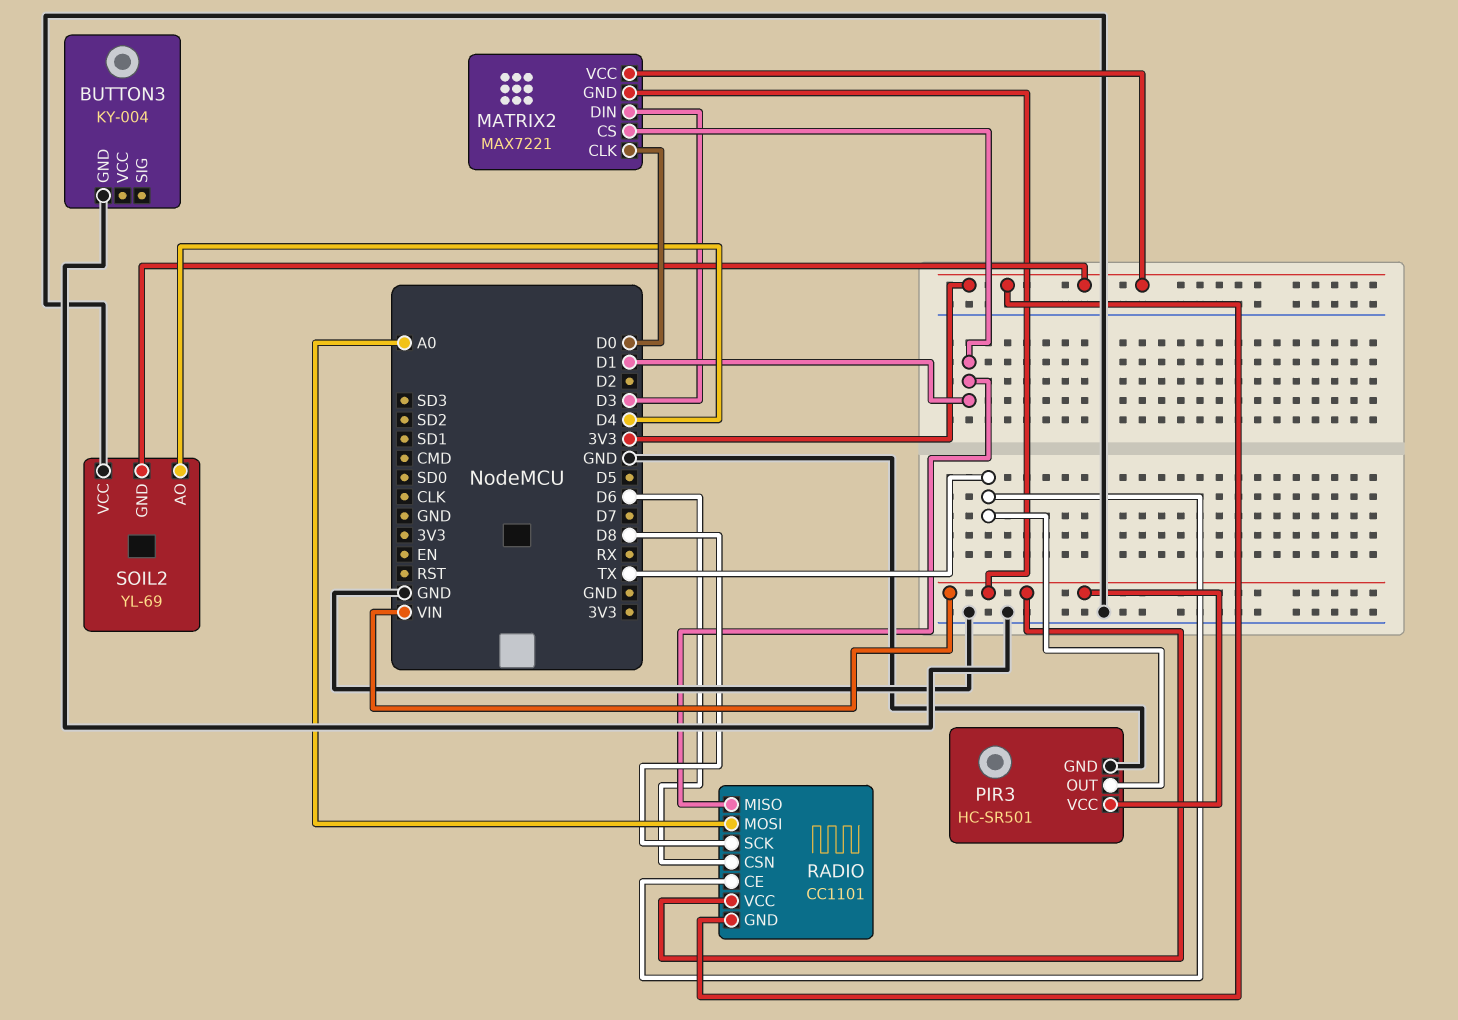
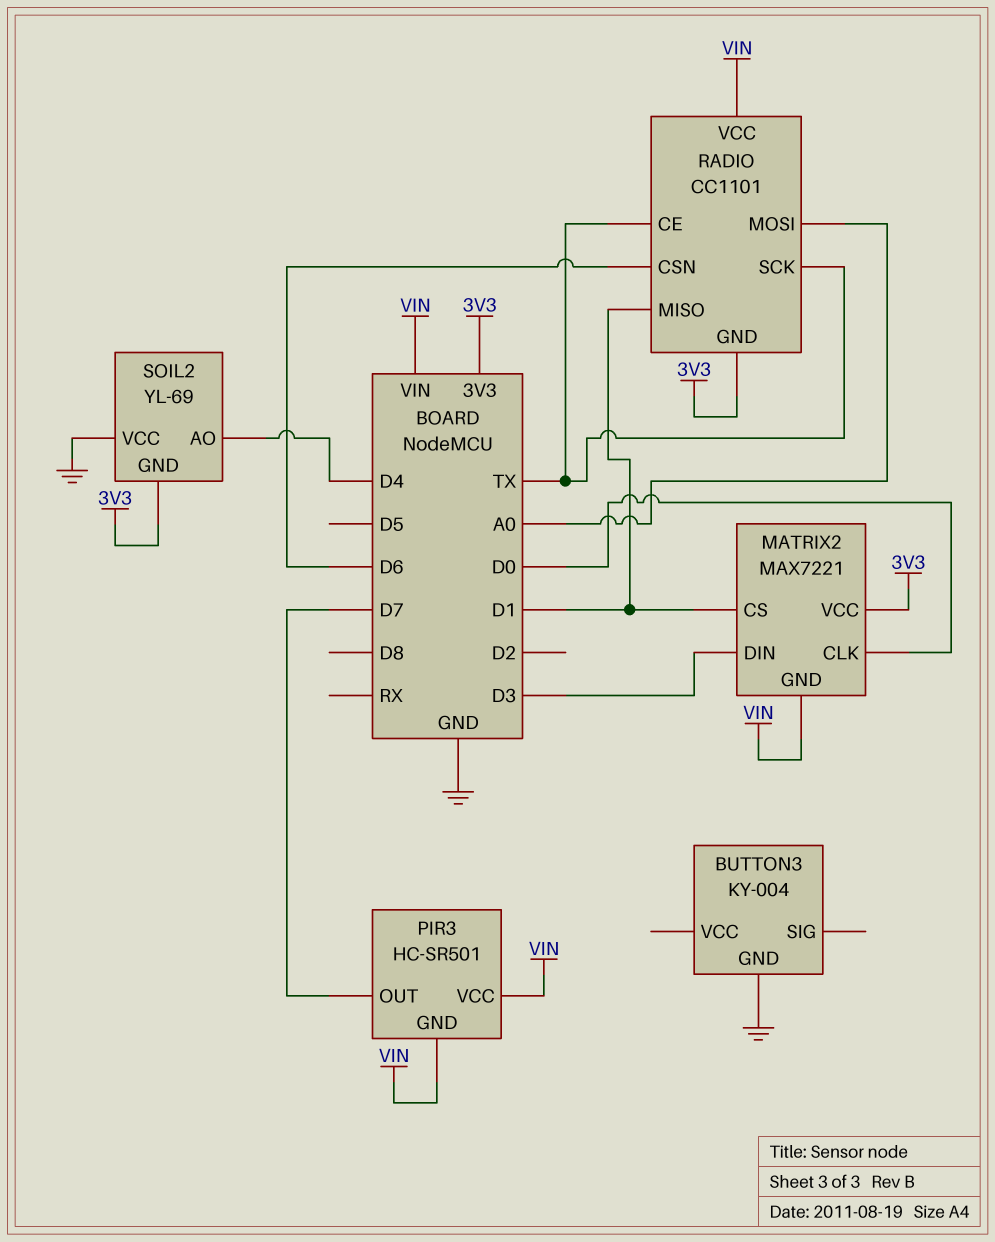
PIR3 pin GND: GND -> VIN
PIR3 pin OUT: TX -> D7
RADIO pin SCK: D8 -> TX

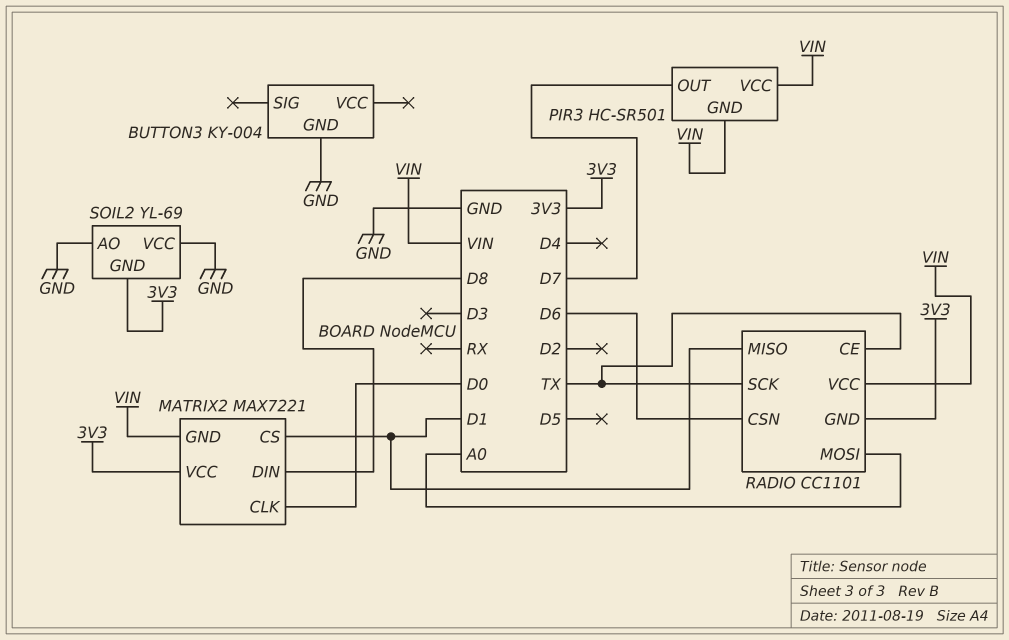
MATRIX2 pin DIN: D3 -> D8
SOIL2 pin AO: D4 -> GND

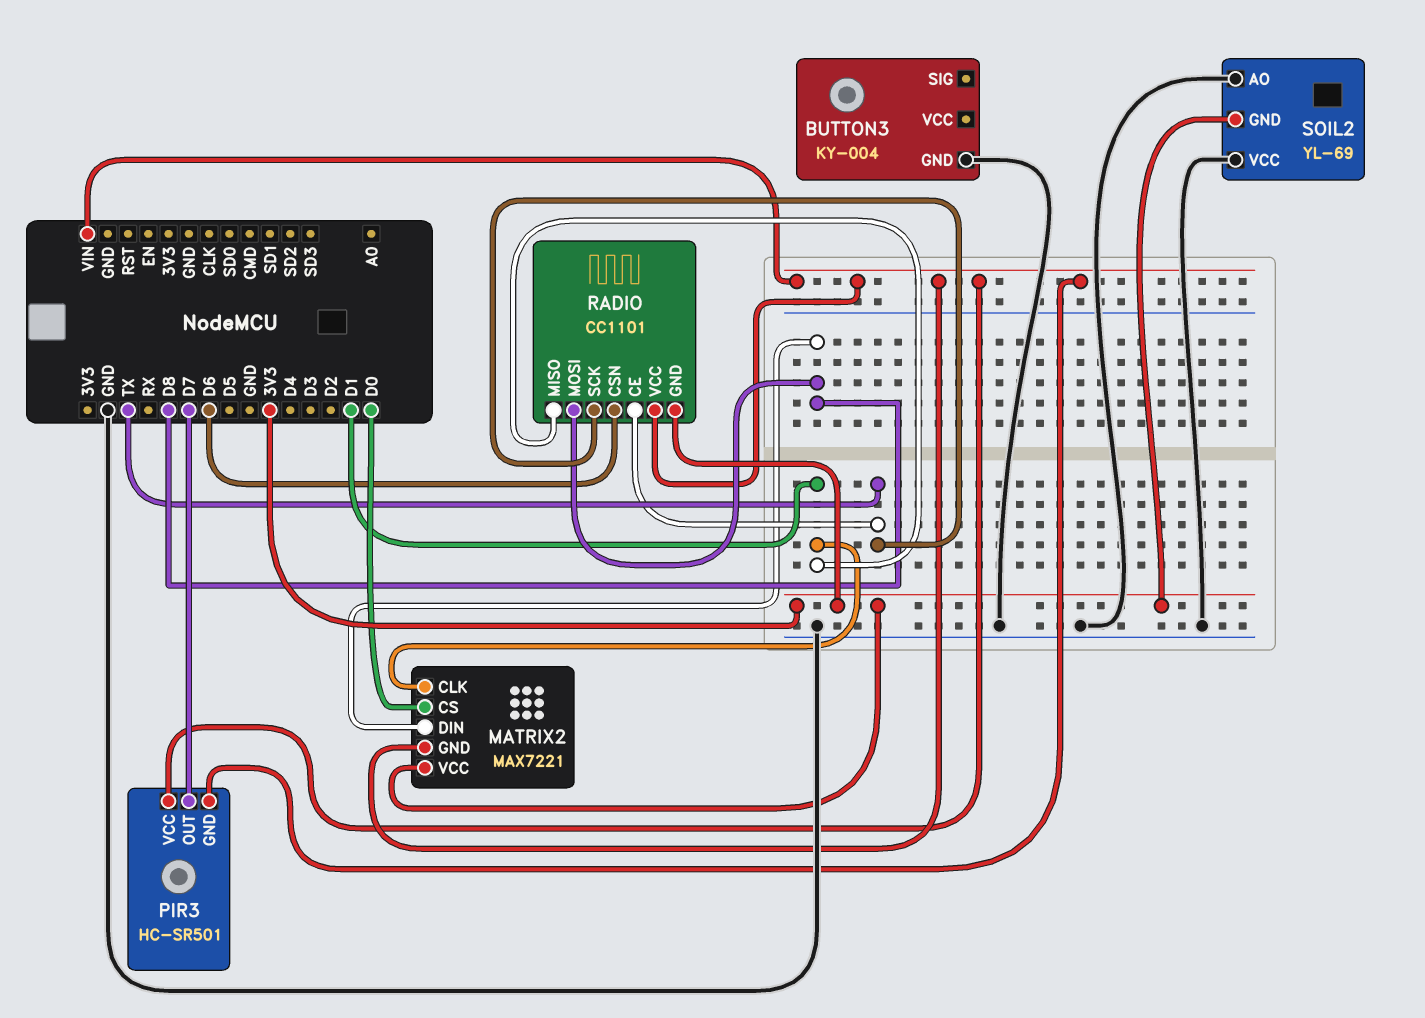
MATRIX2 pin CLK: D0 -> D1
MATRIX2 pin CS: D1 -> D0
RADIO pin MOSI: A0 -> D8

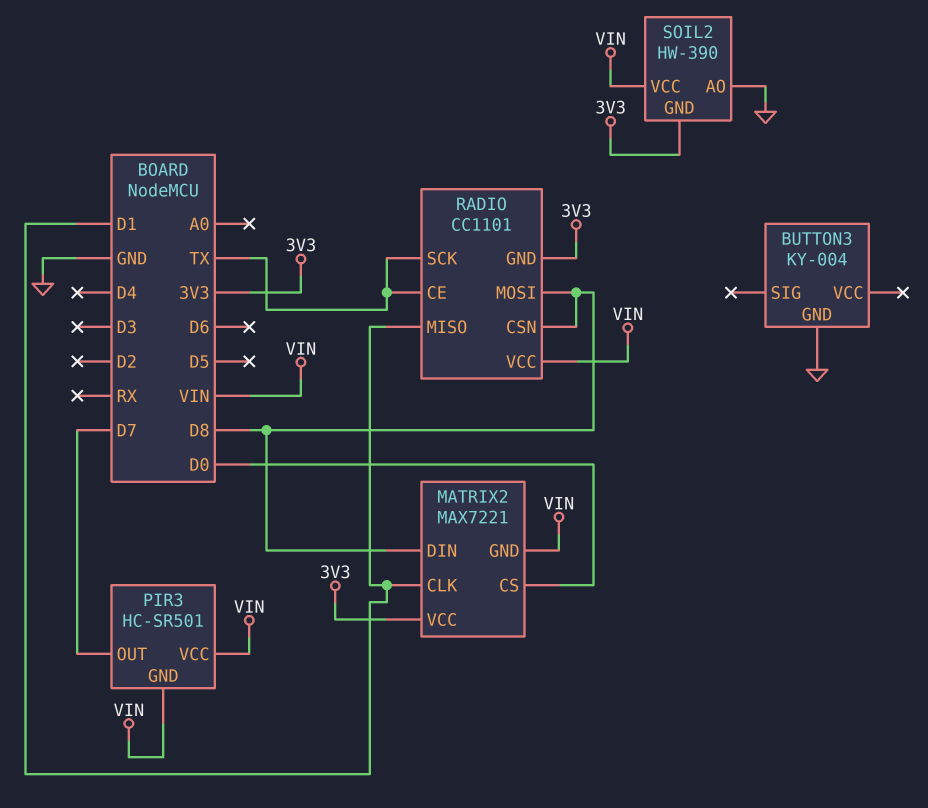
RADIO pin CSN: D6 -> D8
SOIL2: YL-69 -> HW-390
SOIL2 pin VCC: GND -> VIN

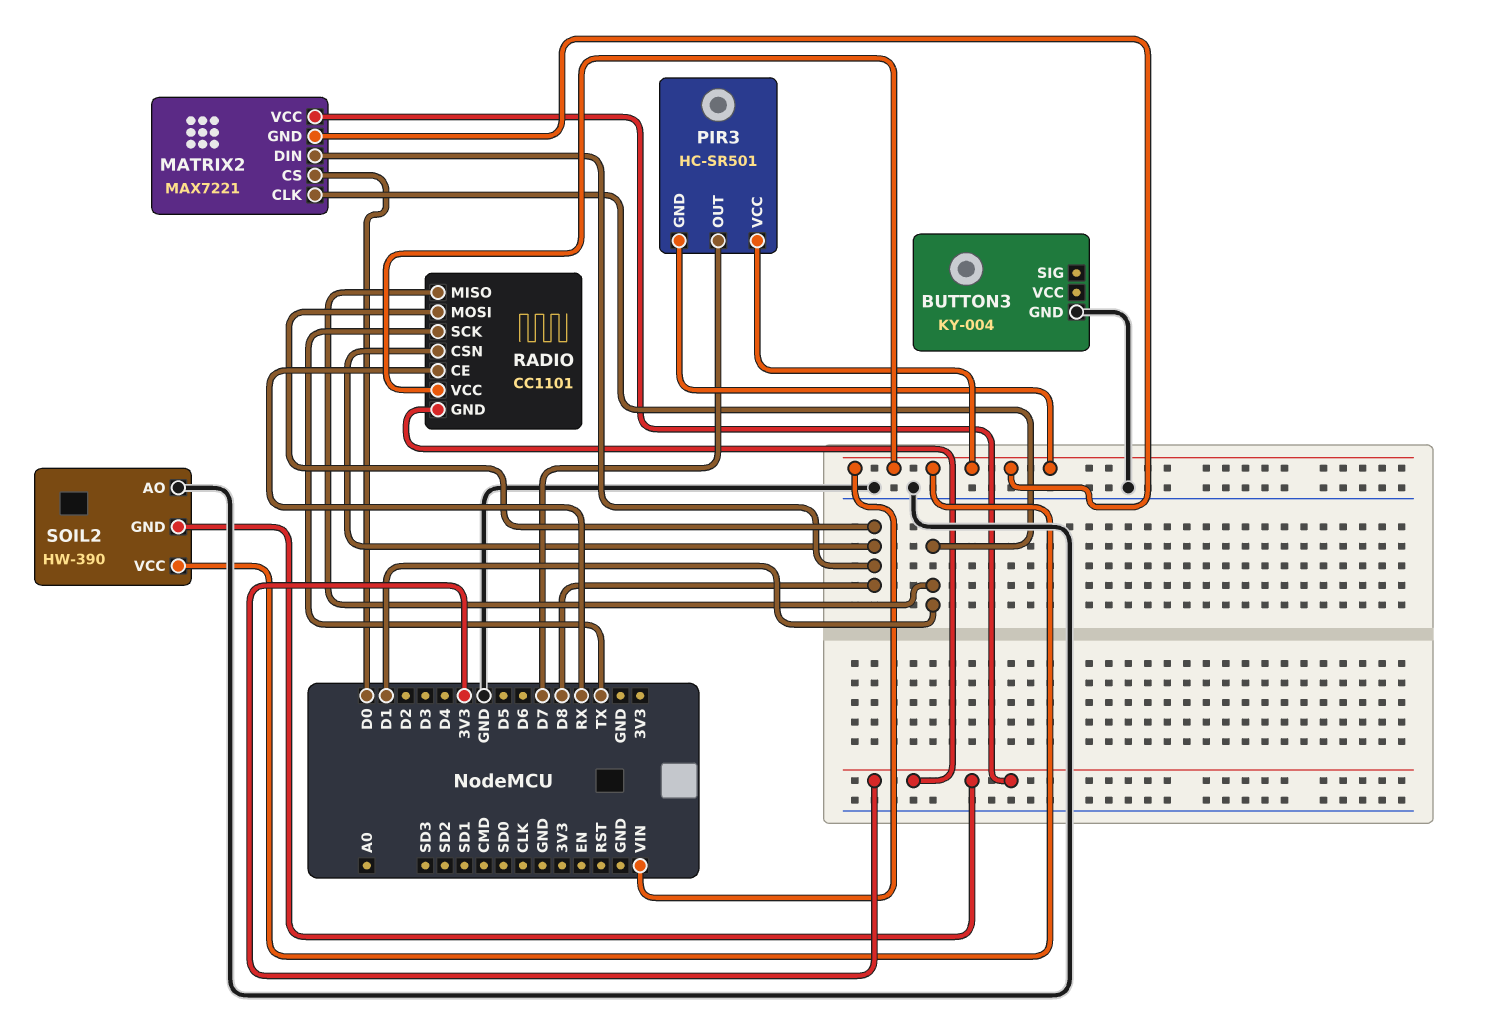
RADIO pin CE: TX -> RX

